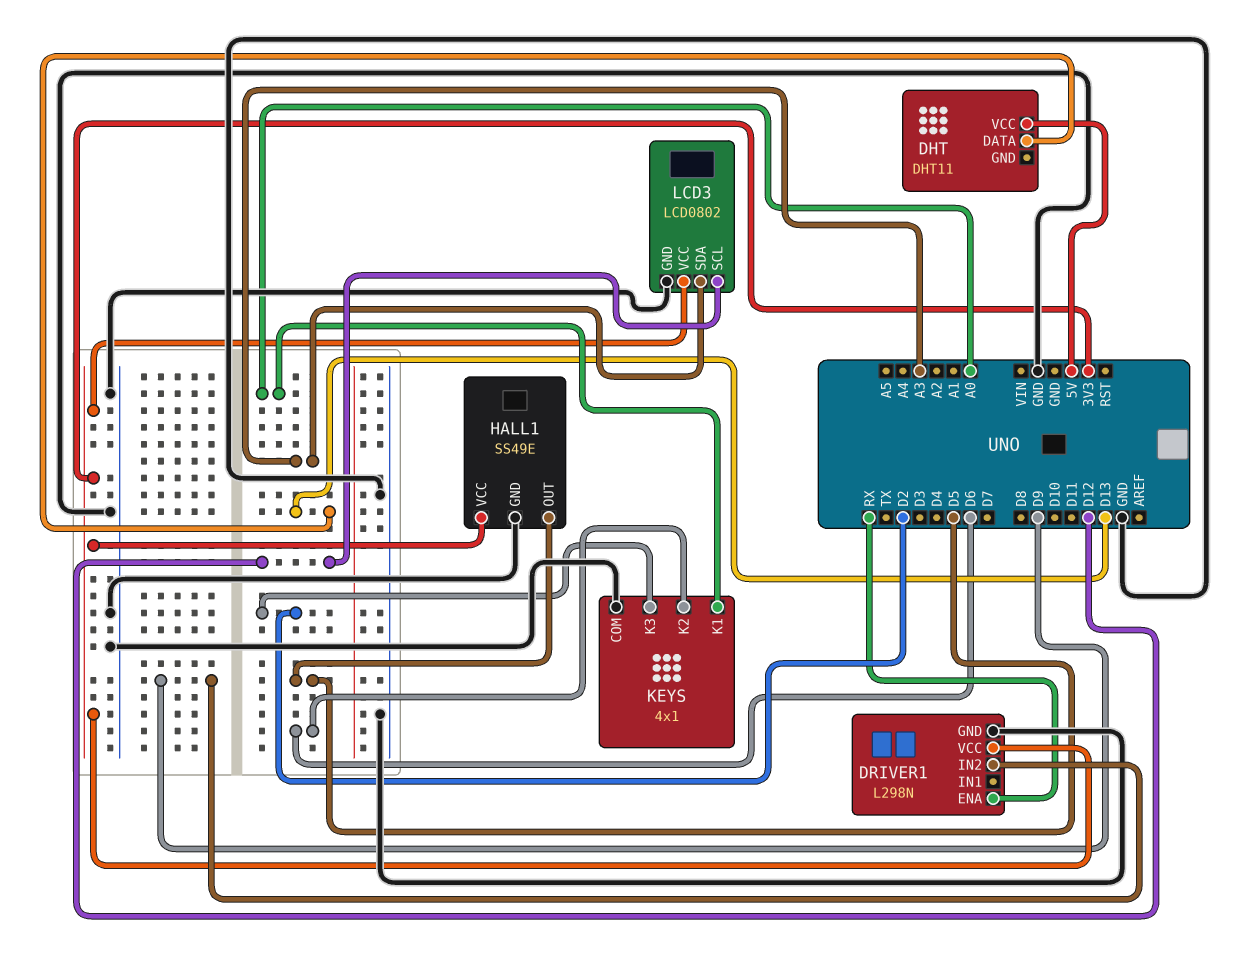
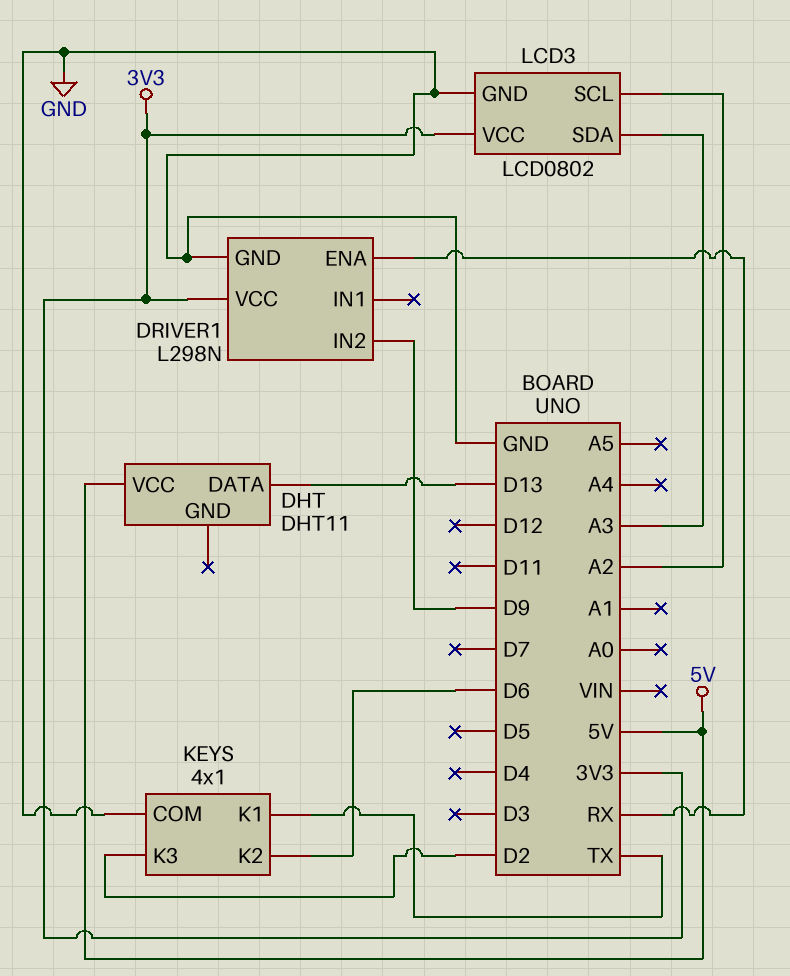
HALL1: SS49E -> none
HALL1 pin GND: GND -> none
HALL1 pin OUT: D5 -> none
HALL1 pin VCC: 3V3 -> none
KEYS pin K1: A0 -> TX
LCD3 pin SCL: D12 -> A2

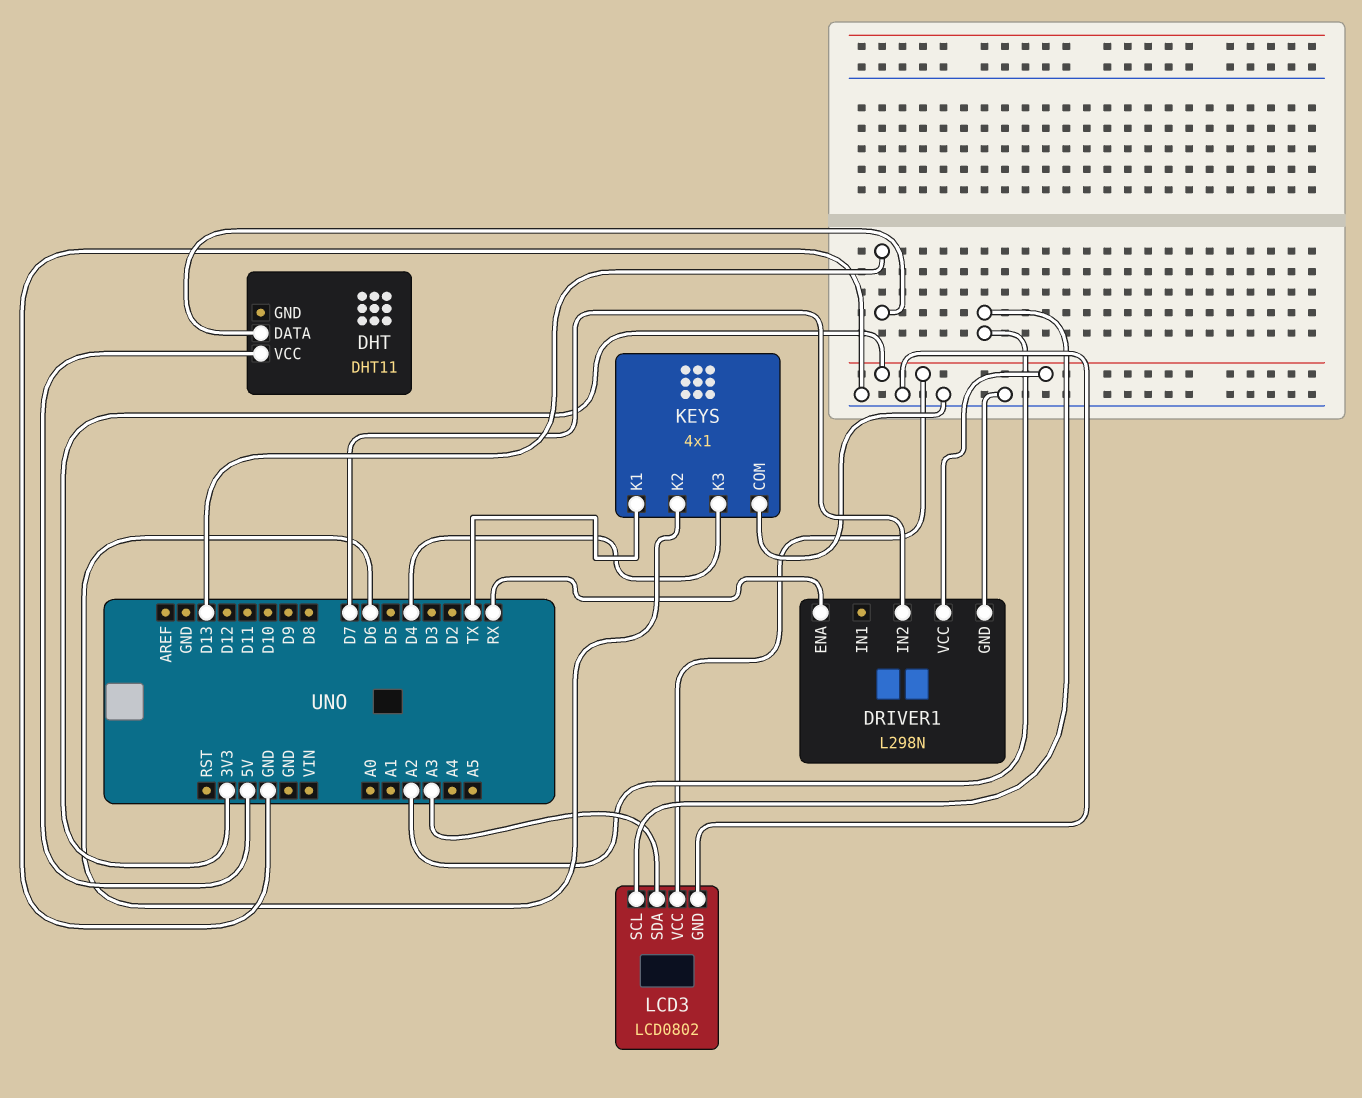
DRIVER1 pin IN2: D9 -> D7
KEYS pin K3: D2 -> D4

